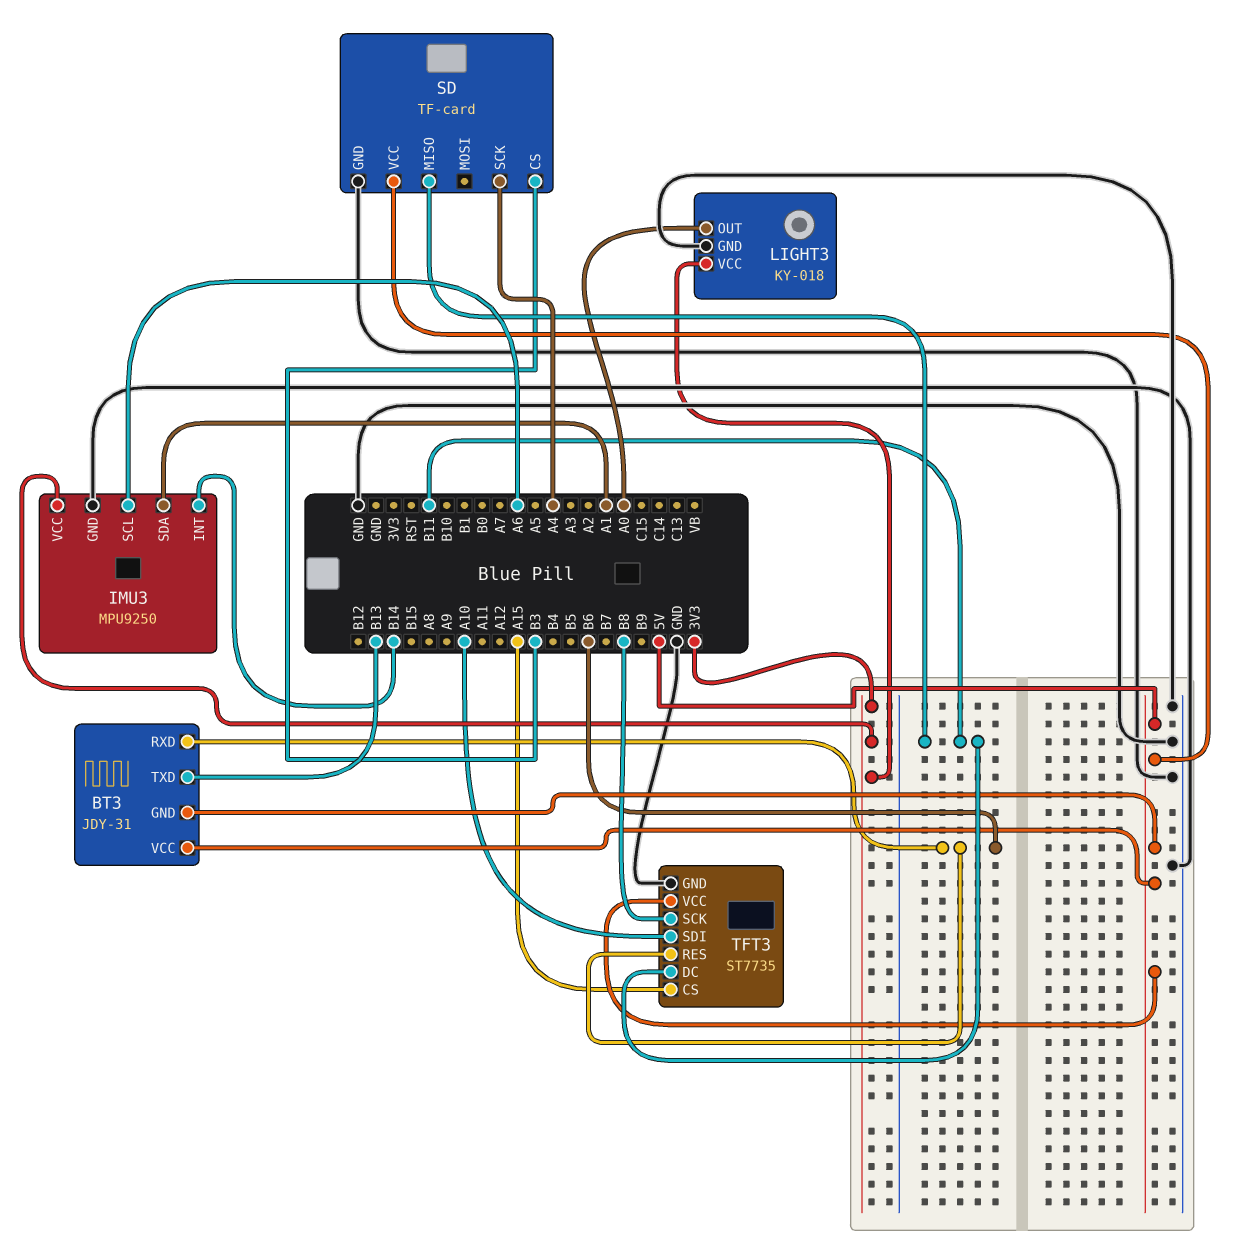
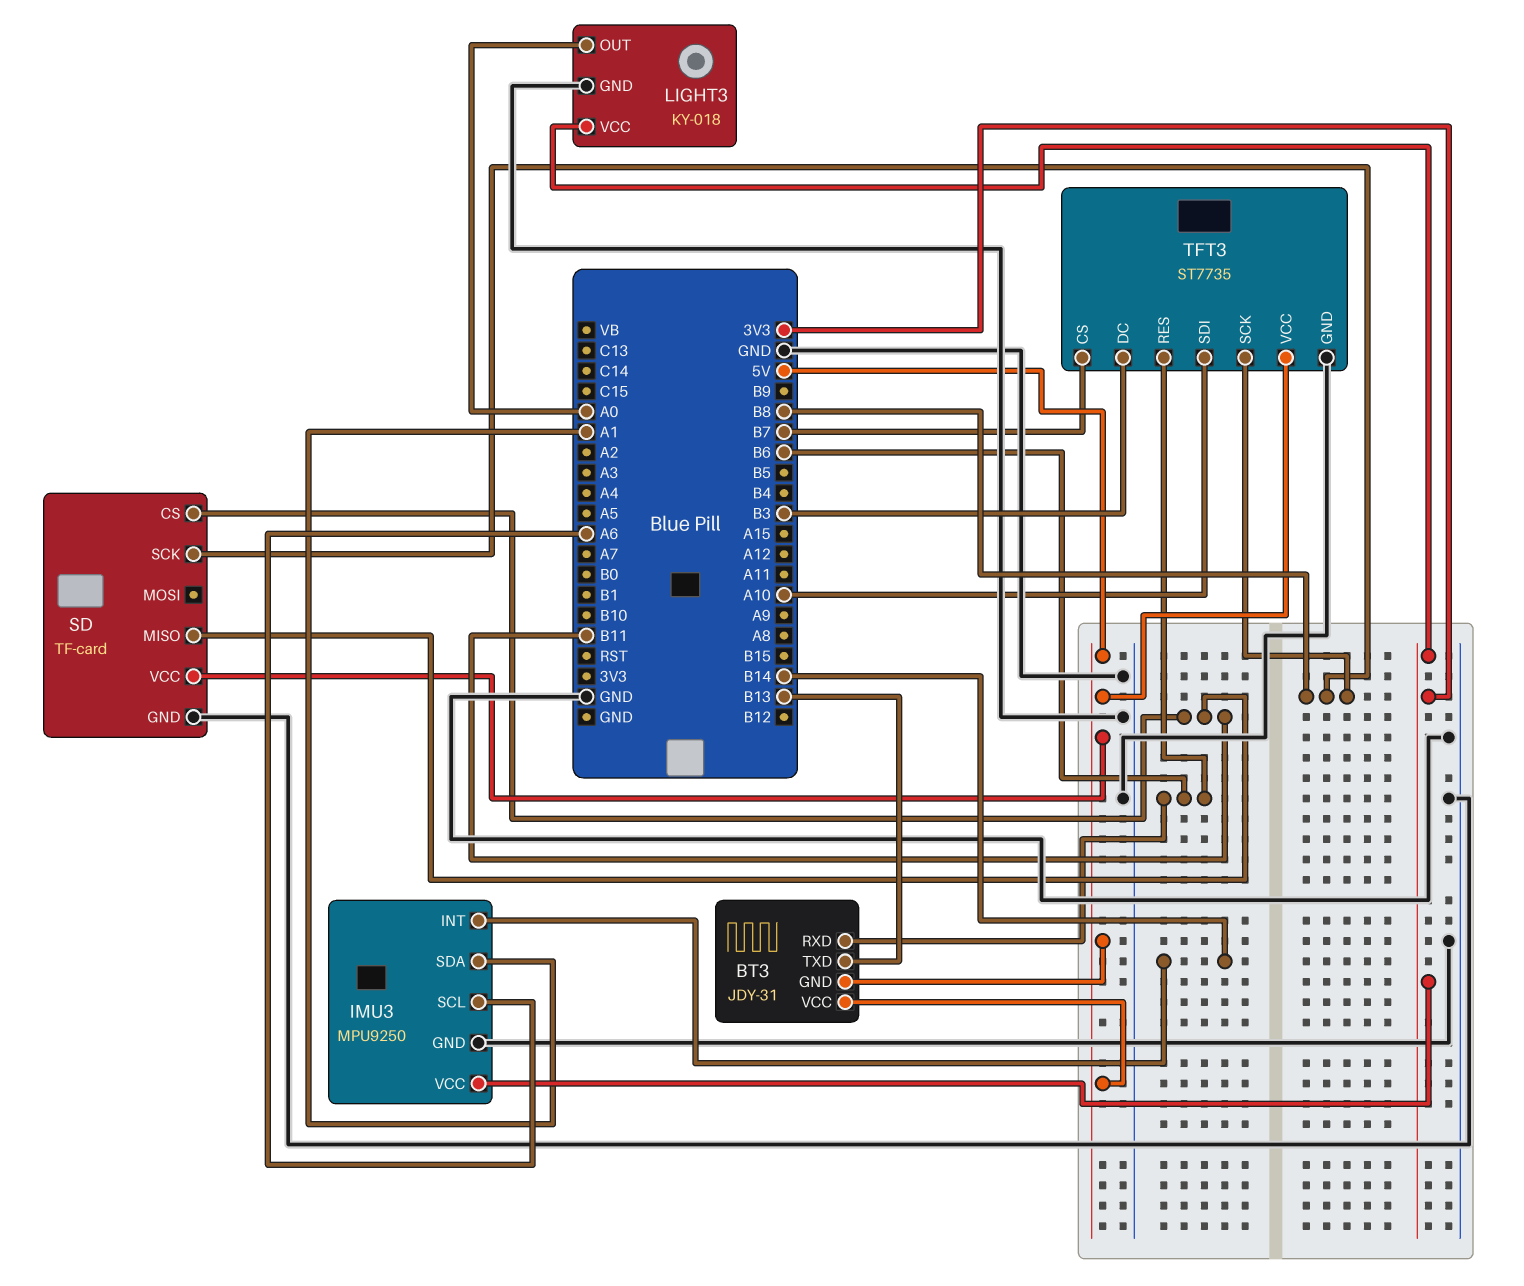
SD pin CS: B3 -> B11
SD pin SCK: A4 -> B8
TFT3 pin CS: A15 -> B7
TFT3 pin DC: B11 -> B3

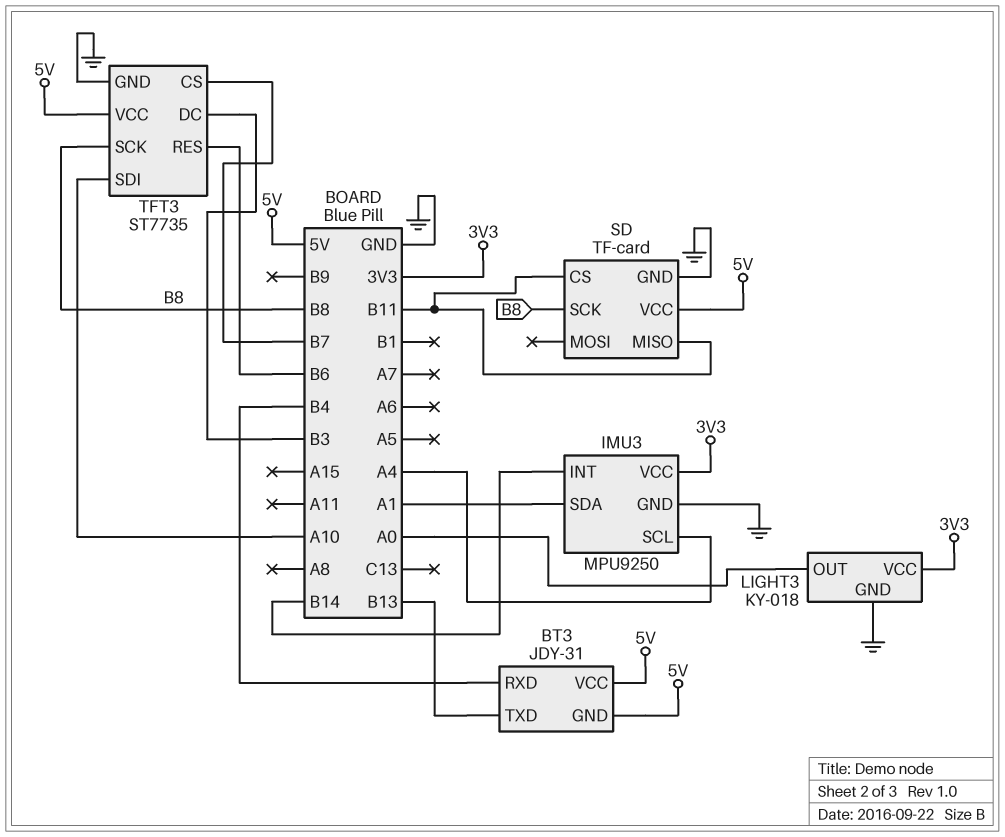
BT3 pin RXD: B6 -> B4
IMU3 pin SCL: A6 -> A4

